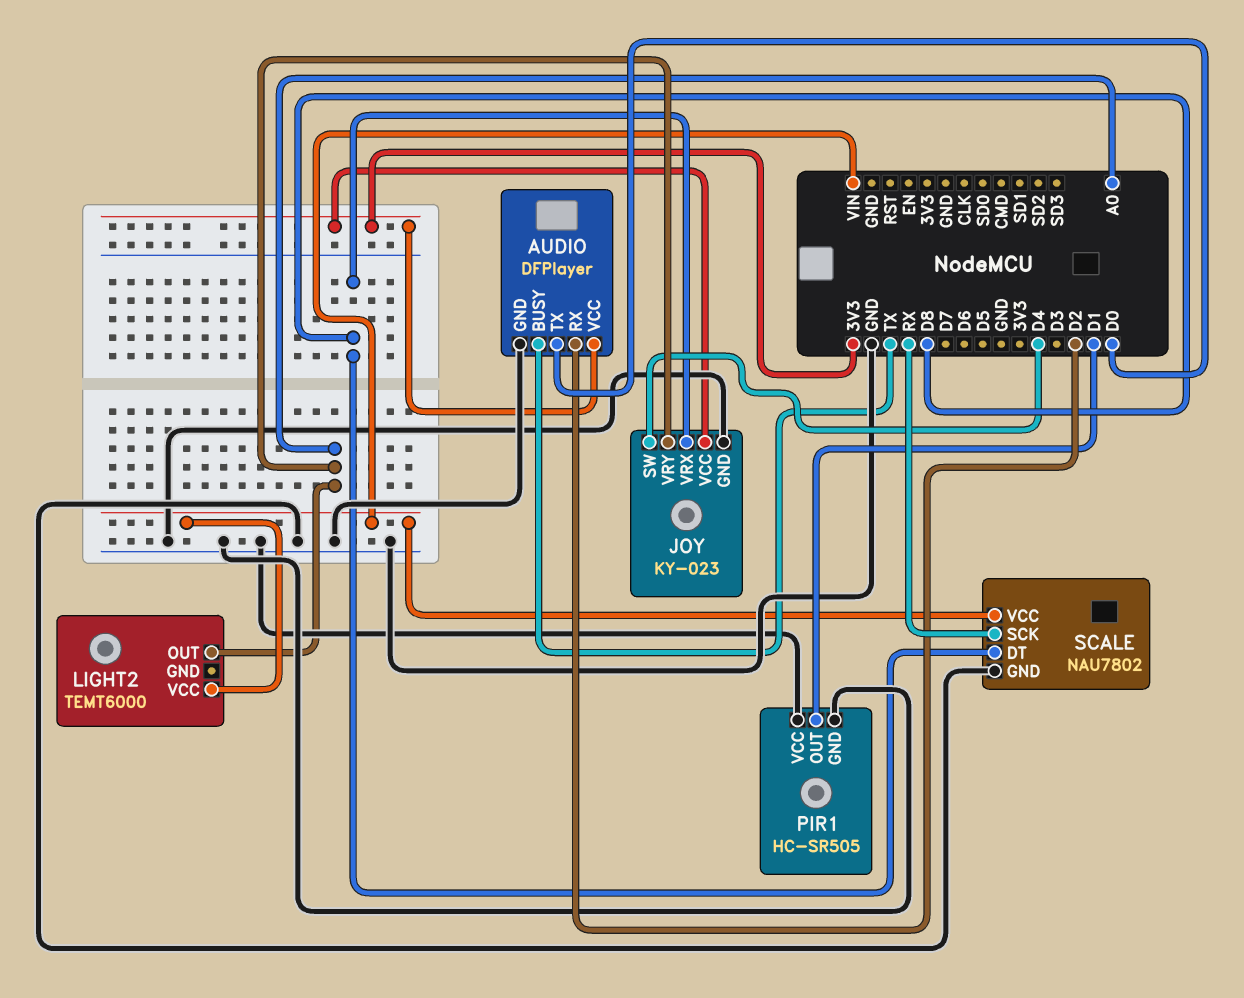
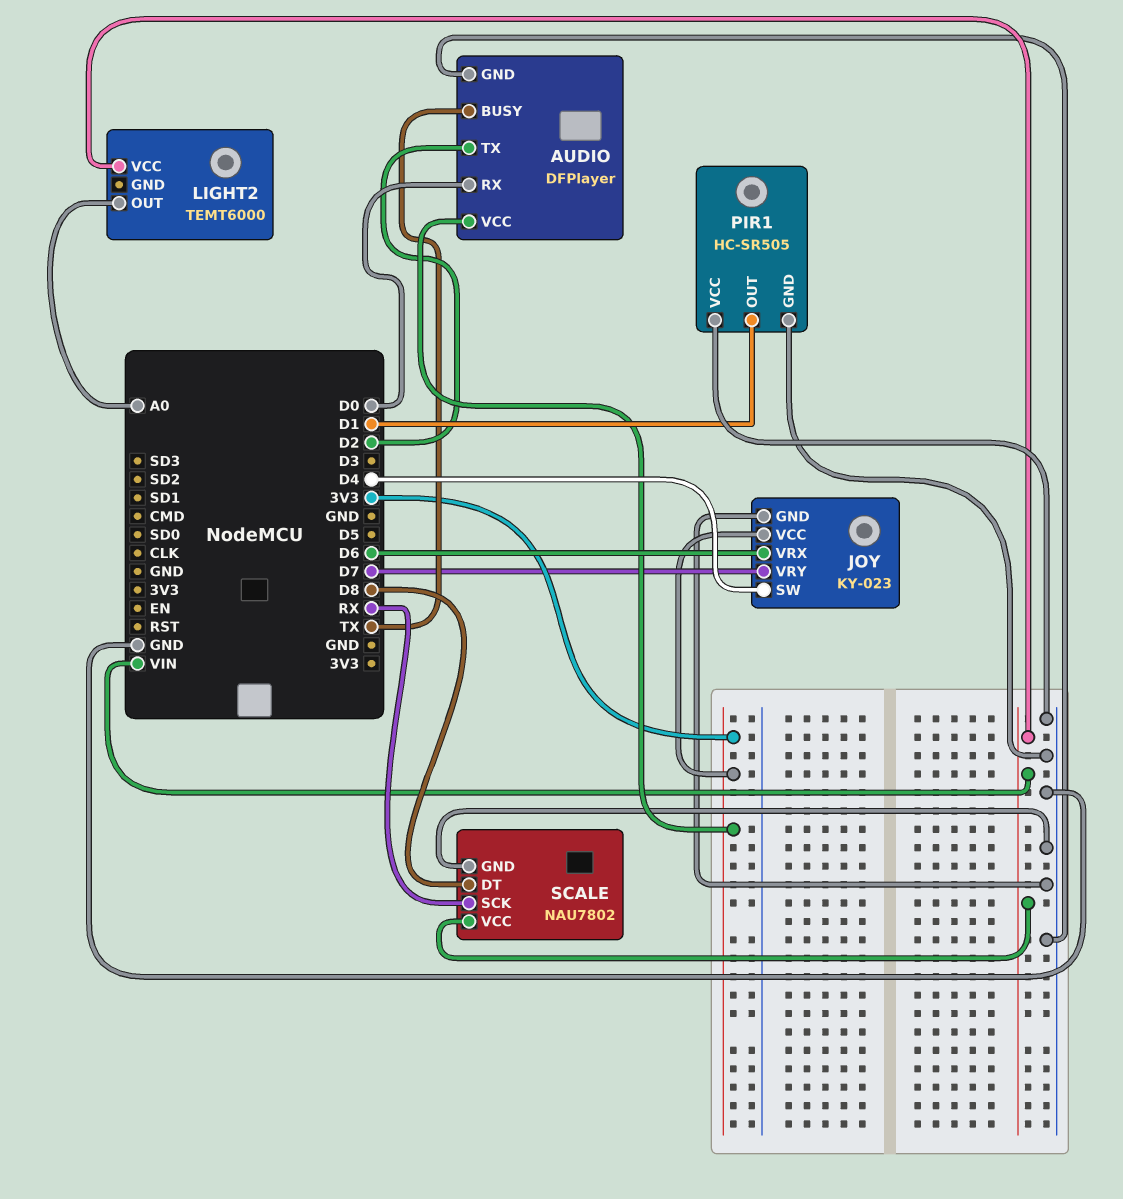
AUDIO pin RX: D2 -> D0
AUDIO pin TX: D0 -> D2
JOY pin VRX: D8 -> D6
JOY pin VRY: A0 -> D7

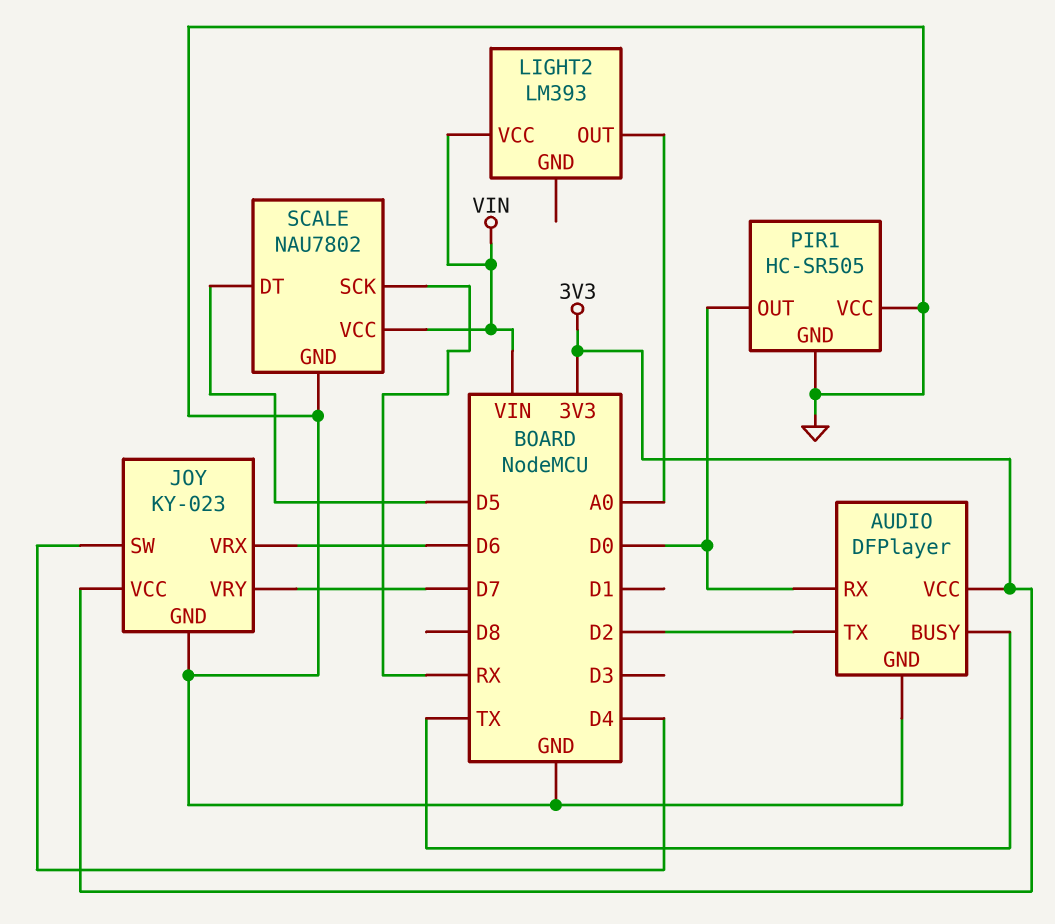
LIGHT2: TEMT6000 -> LM393
PIR1 pin OUT: D1 -> D0
SCALE pin DT: D8 -> D5

